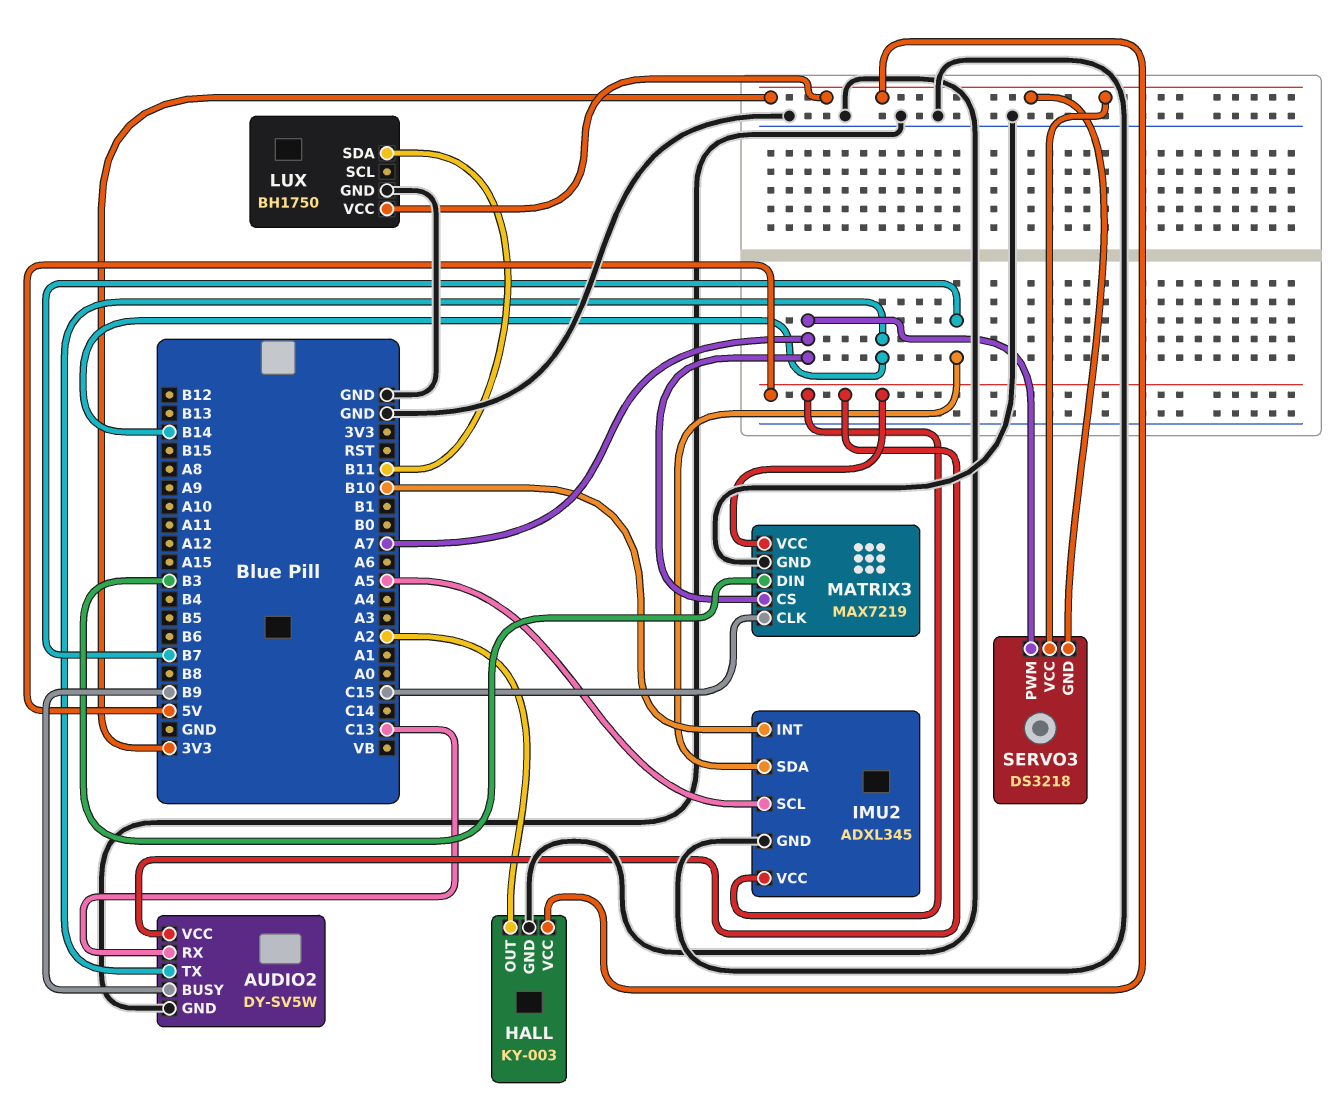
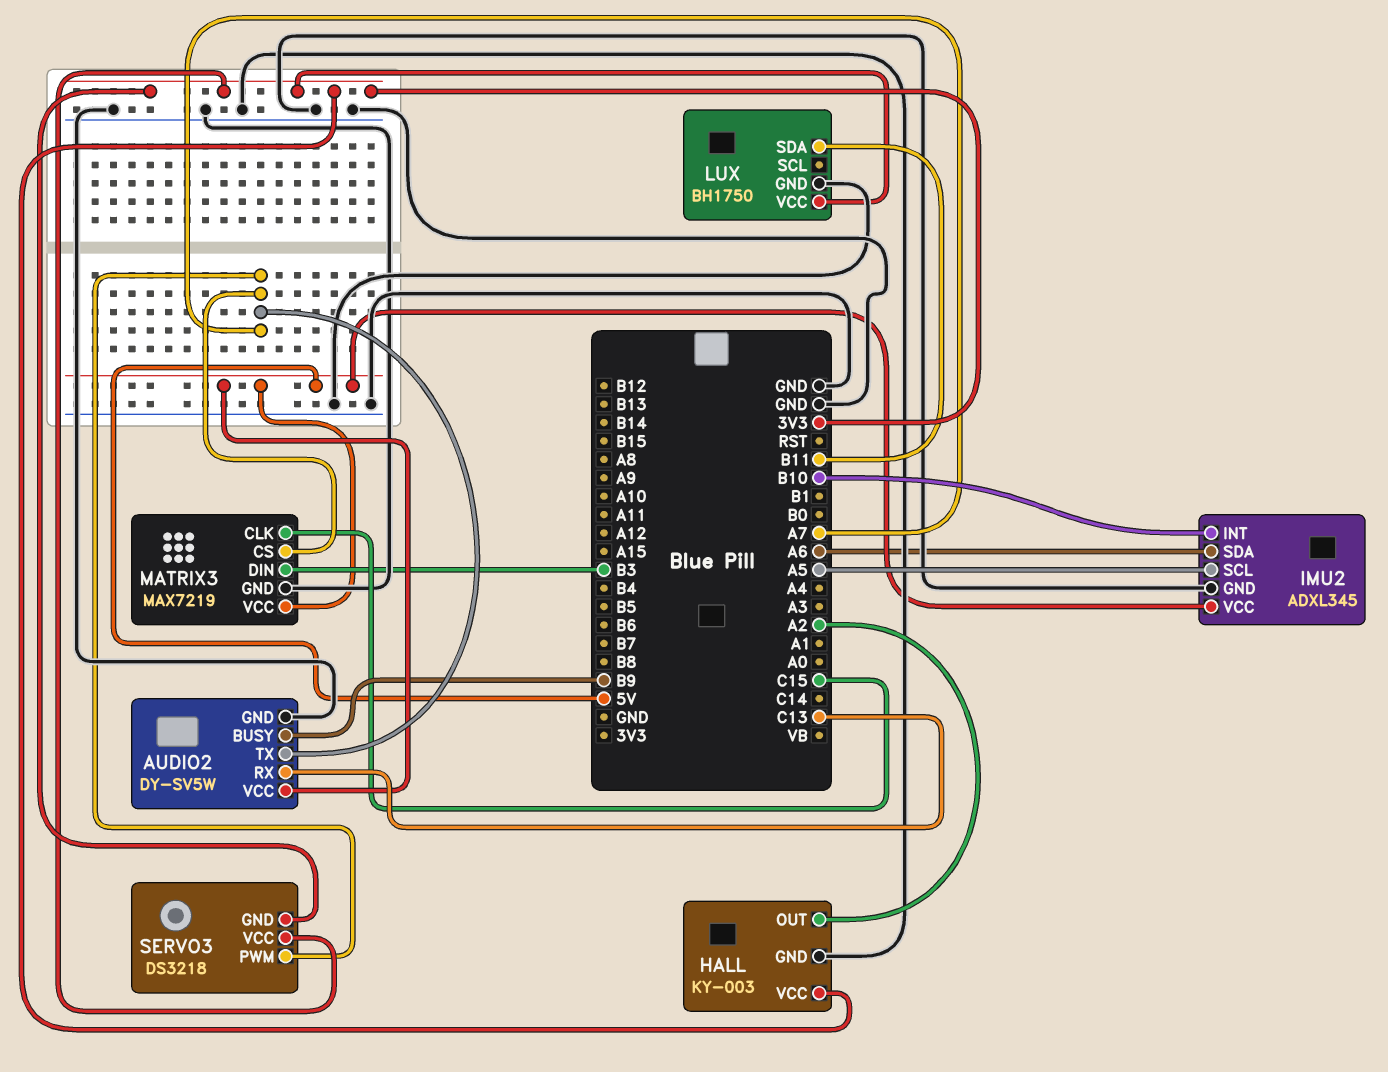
AUDIO2 pin TX: B14 -> A7
IMU2 pin SDA: B7 -> A6

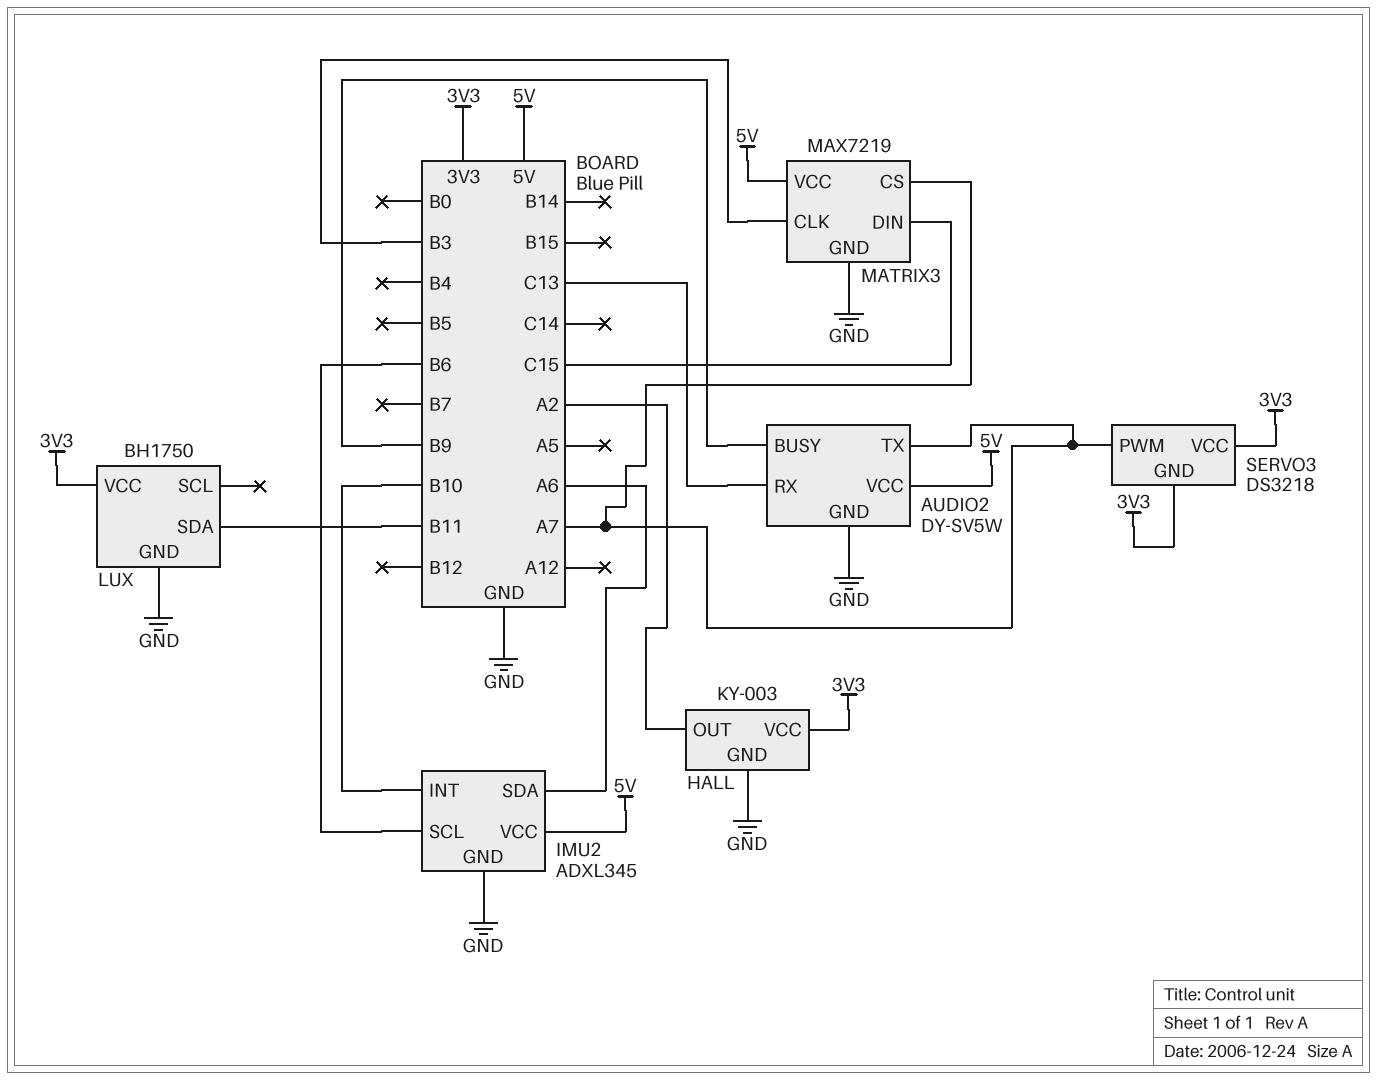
IMU2 pin SCL: A5 -> B6
MATRIX3 pin CLK: C15 -> B3
MATRIX3 pin DIN: B3 -> C15

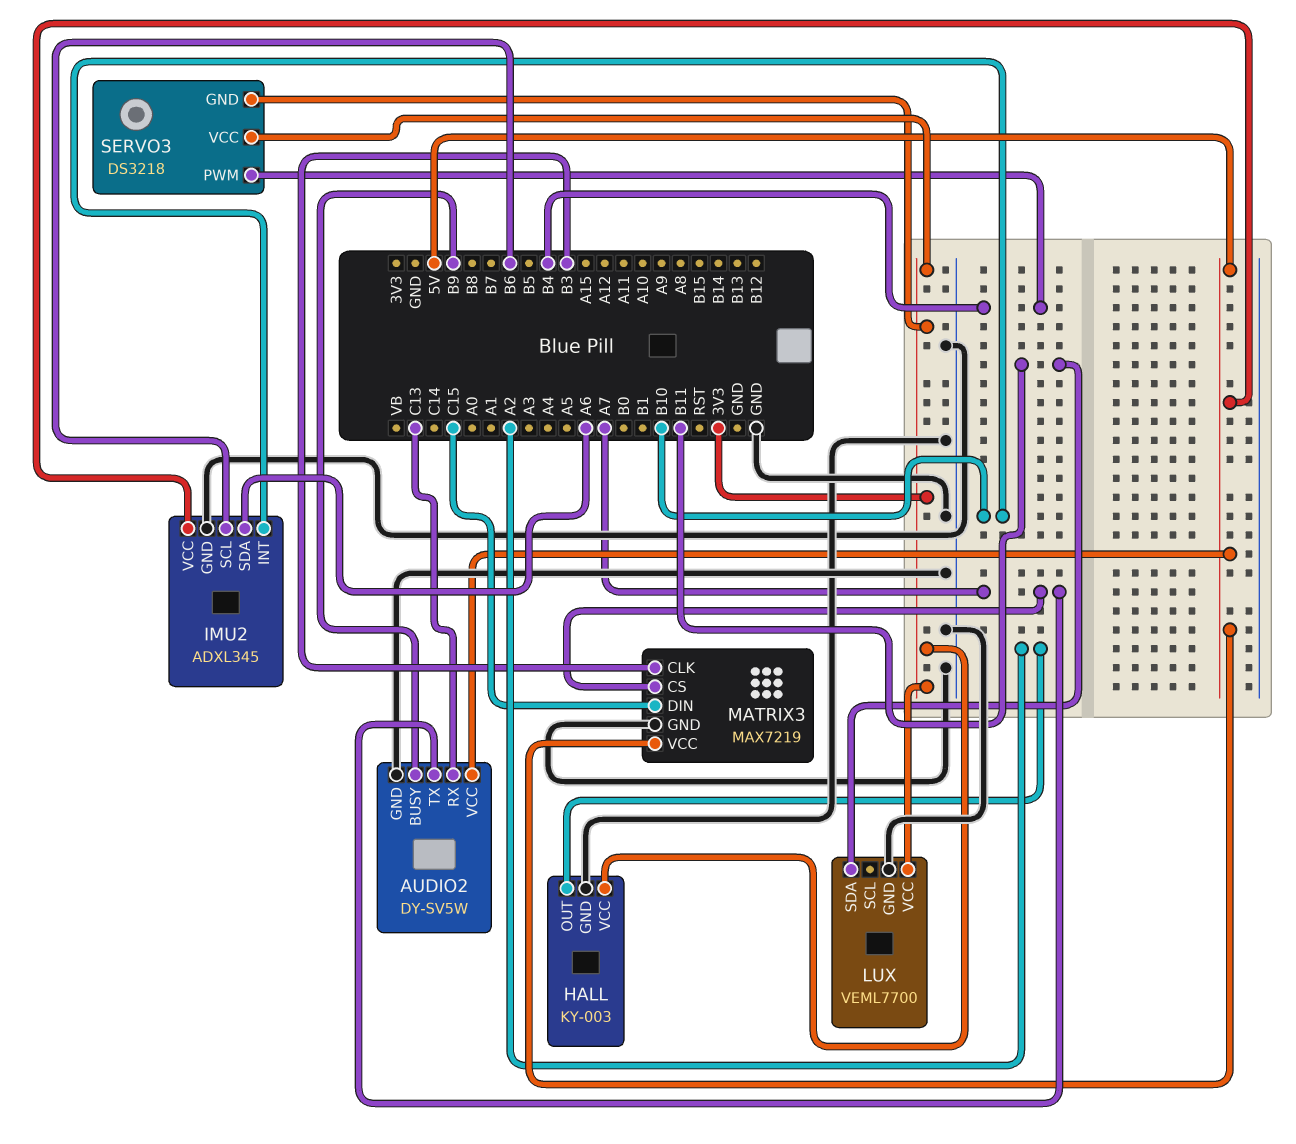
LUX: BH1750 -> VEML7700
SERVO3 pin PWM: A7 -> B4

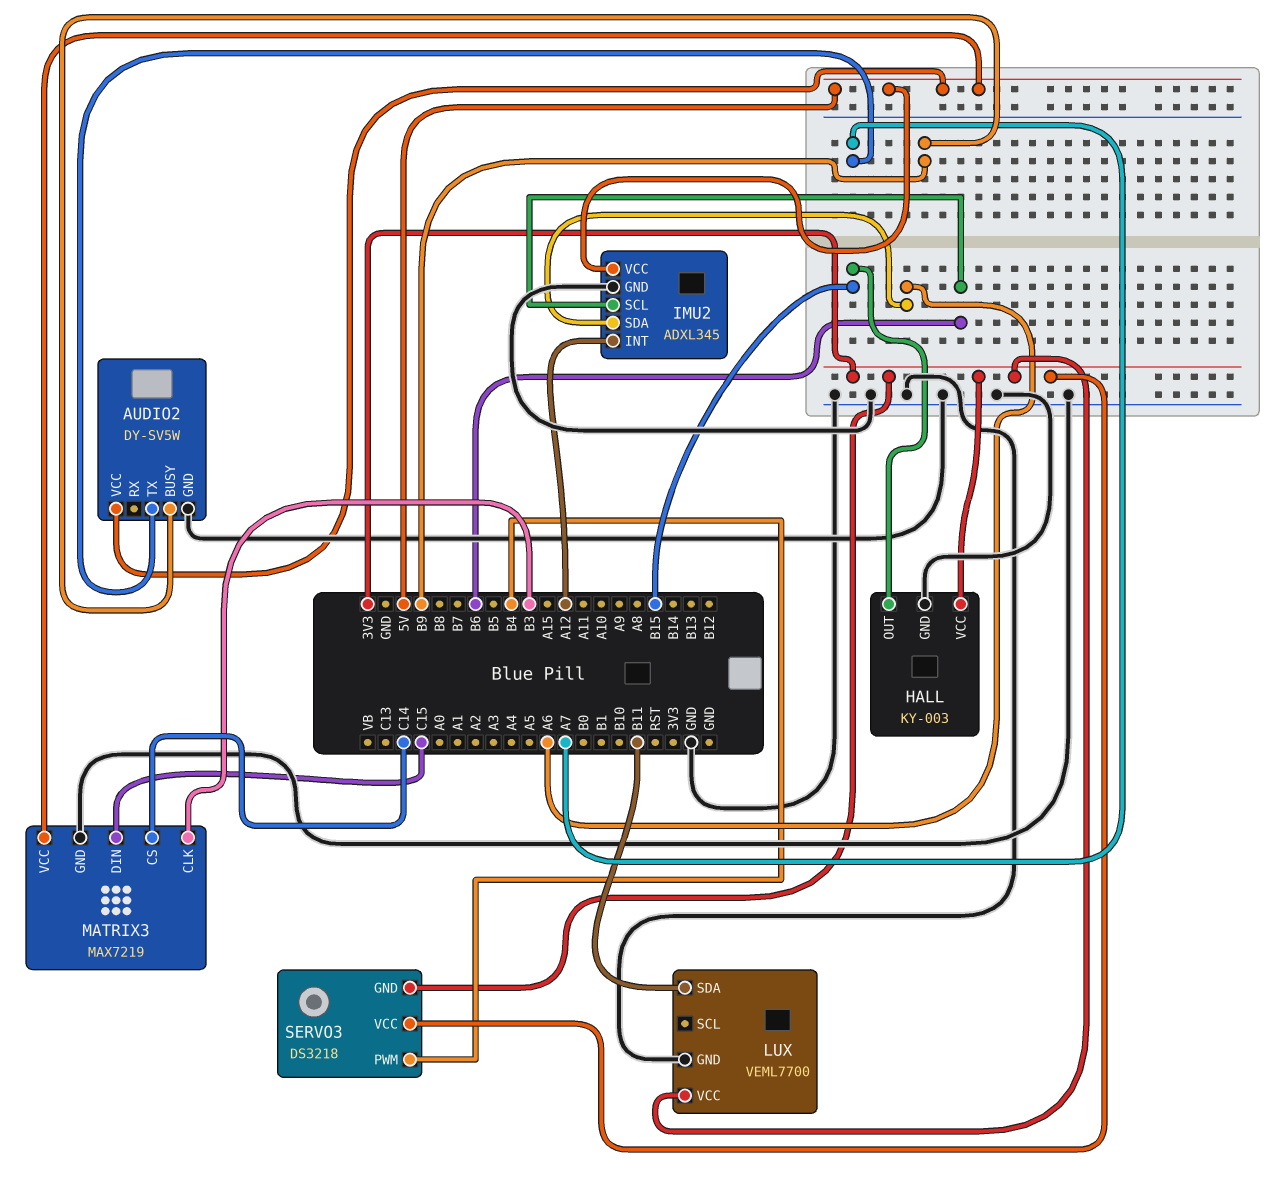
AUDIO2 pin RX: C13 -> none
HALL pin OUT: A2 -> B15
IMU2 pin INT: B10 -> A12
MATRIX3 pin CS: A7 -> C14

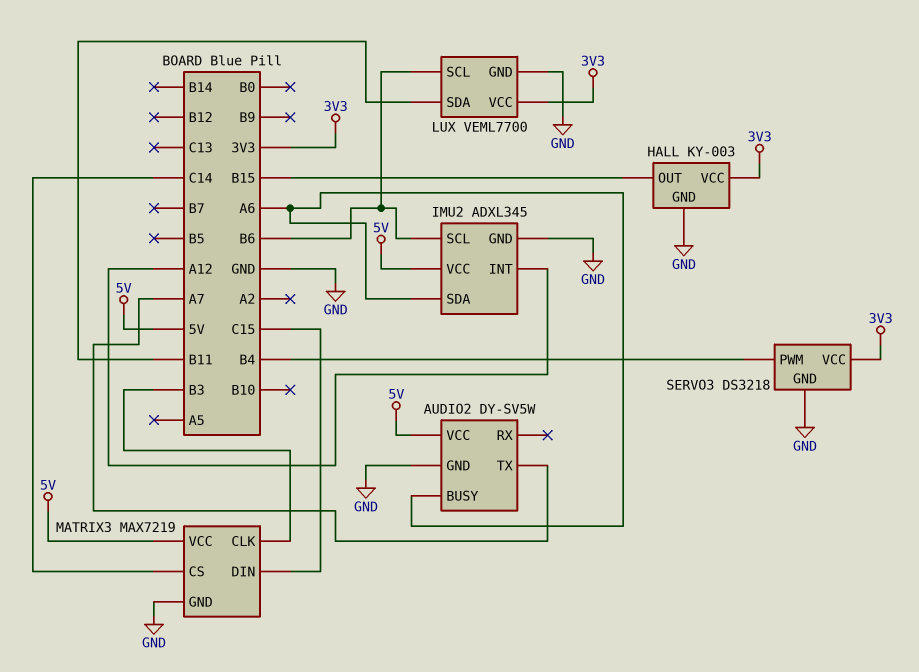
AUDIO2 pin BUSY: B9 -> A6
LUX pin SCL: none -> B6
SERVO3 pin GND: 3V3 -> GND

